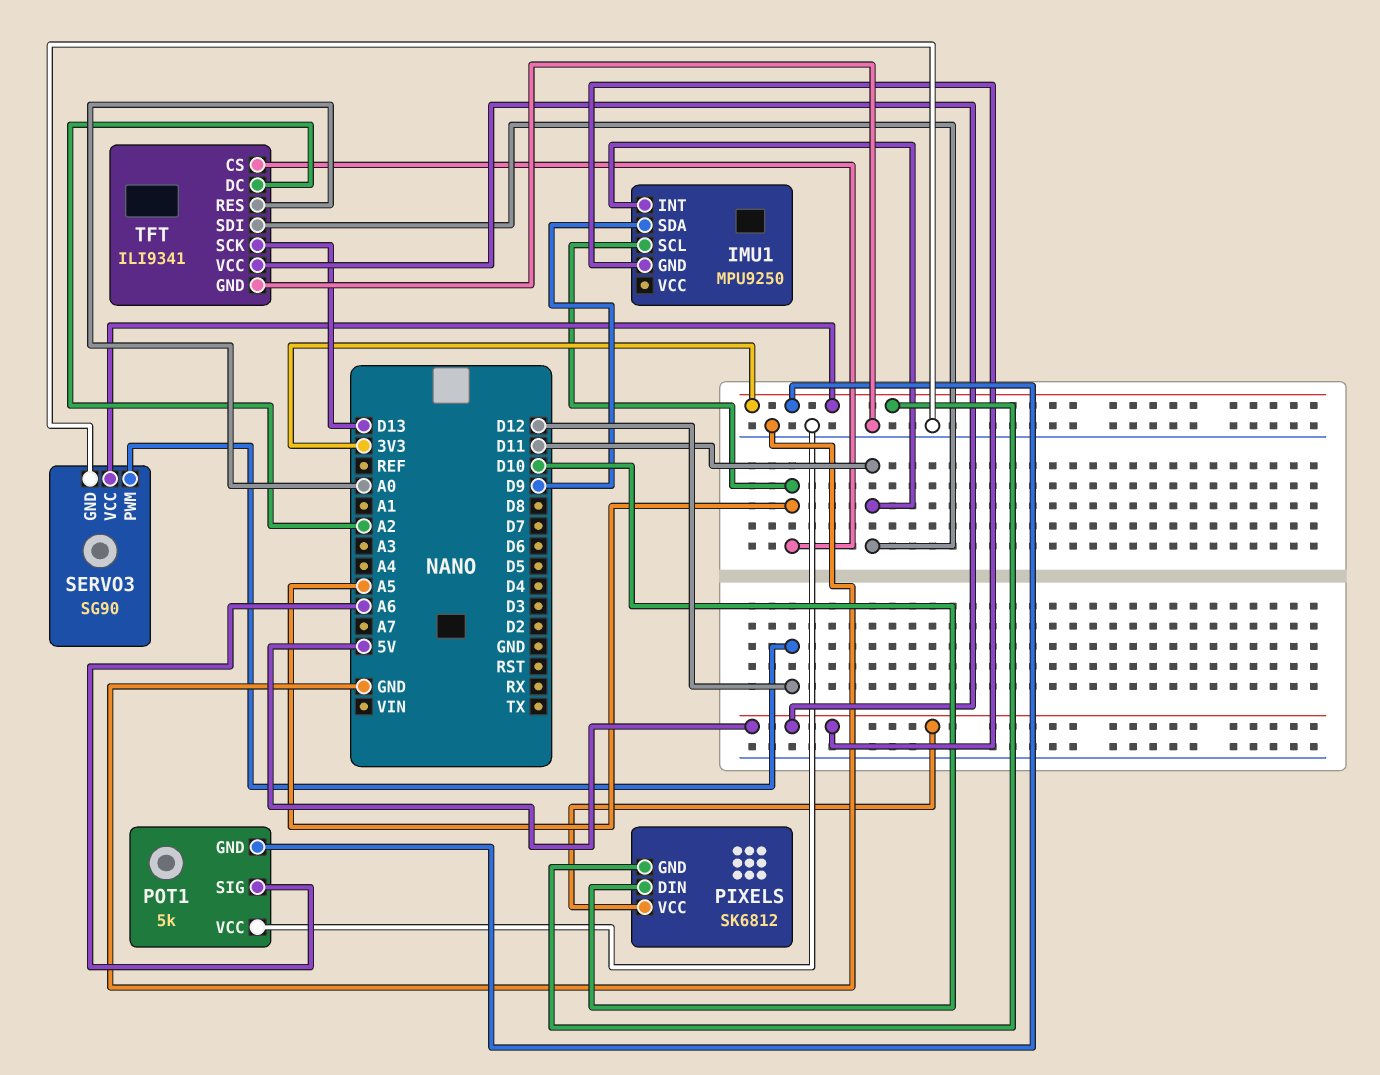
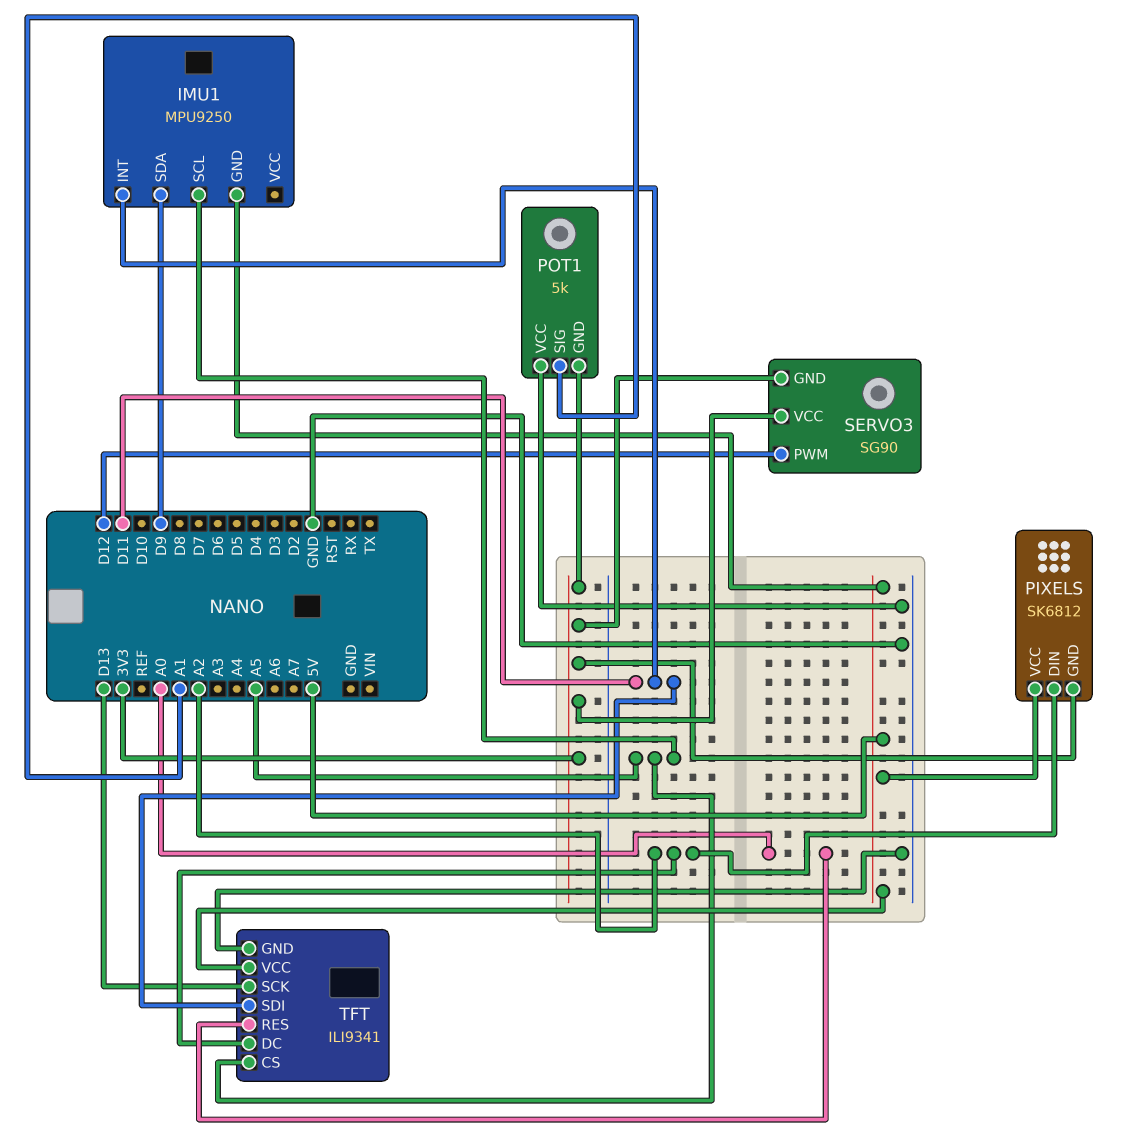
PIXELS pin DIN: D10 -> A2
POT1 pin SIG: A6 -> A1
SERVO3 pin GND: GND -> 3V3

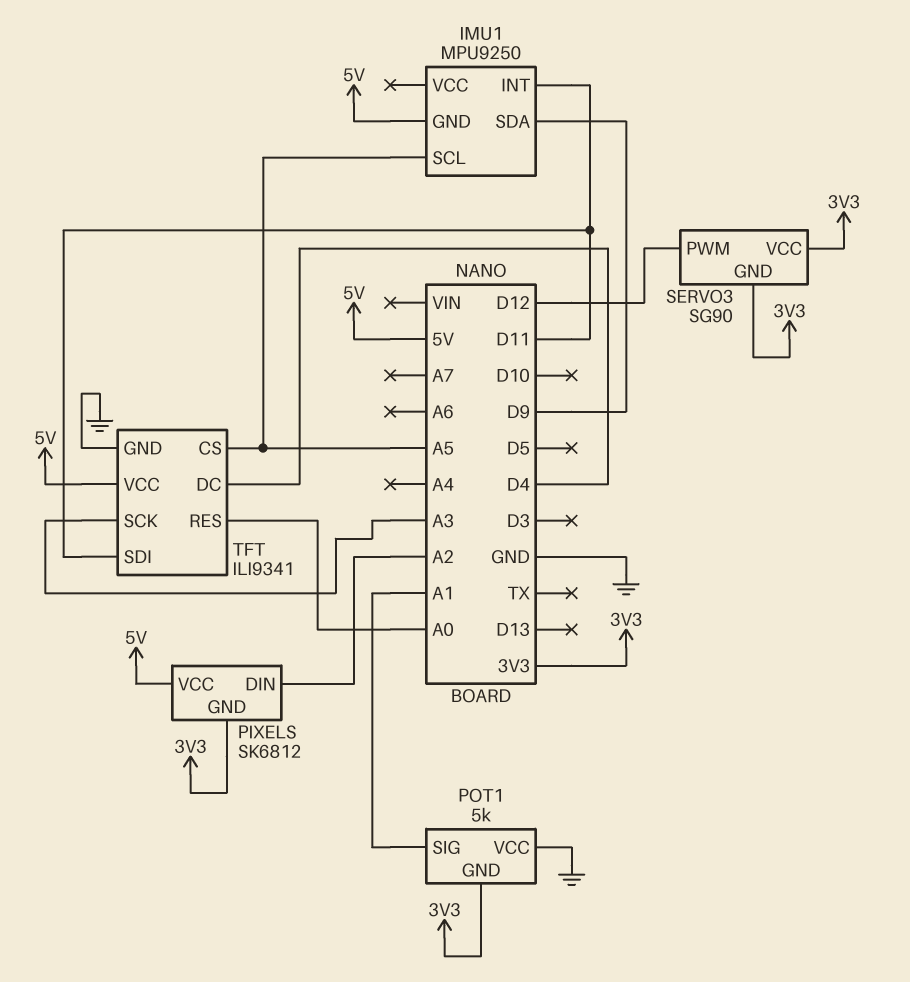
TFT pin DC: A2 -> D4
TFT pin SCK: D13 -> A3

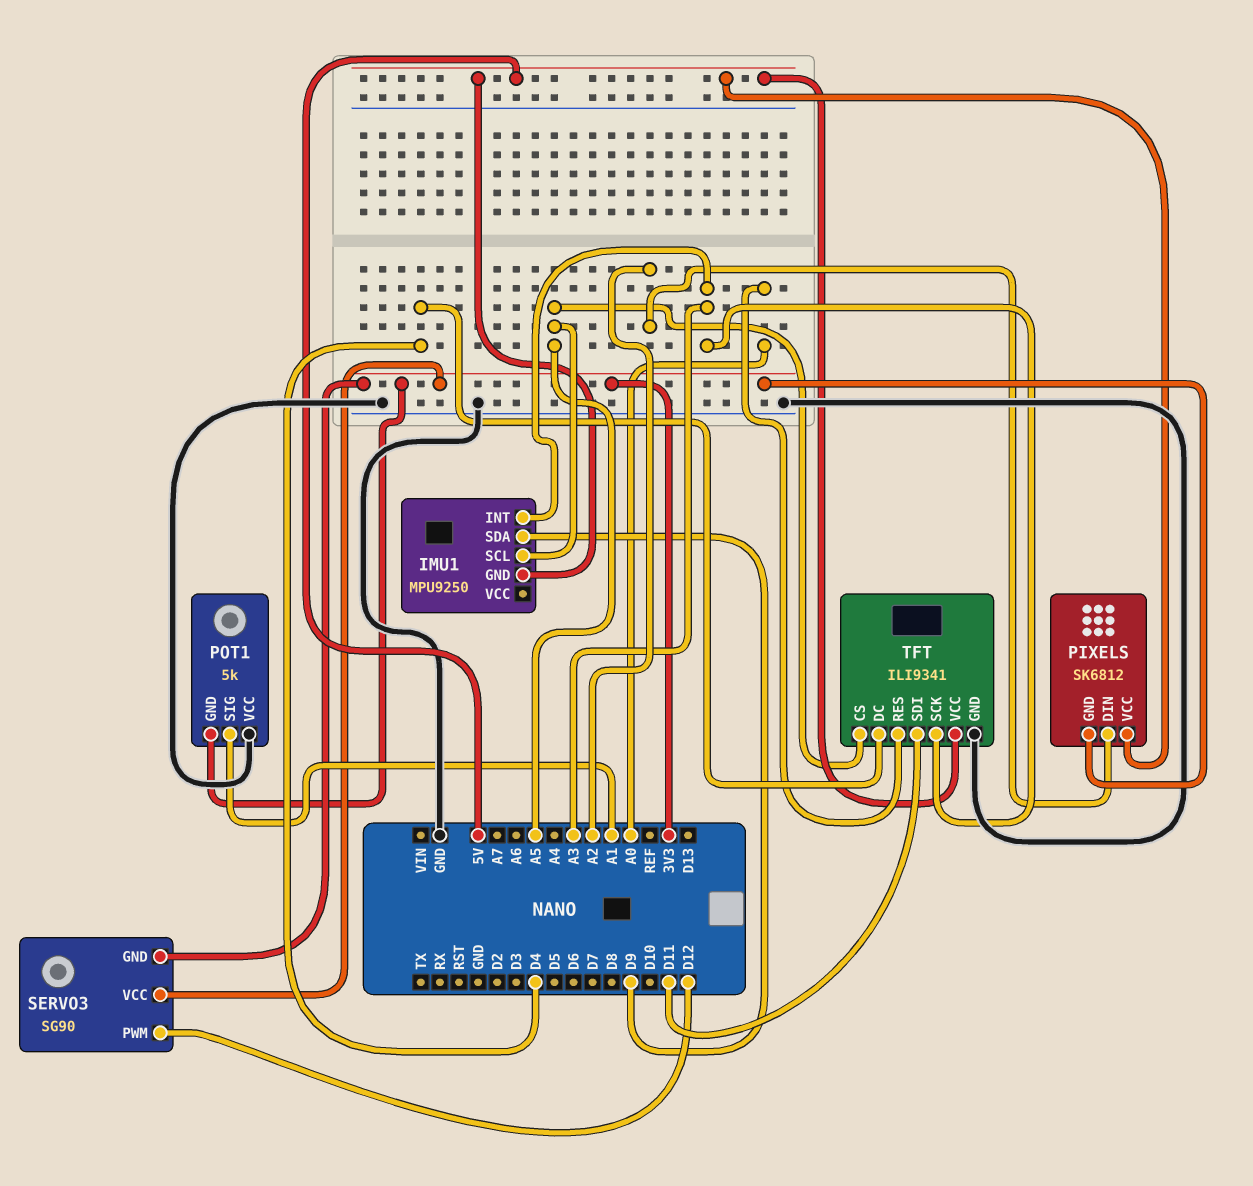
IMU1 pin INT: D11 -> A3

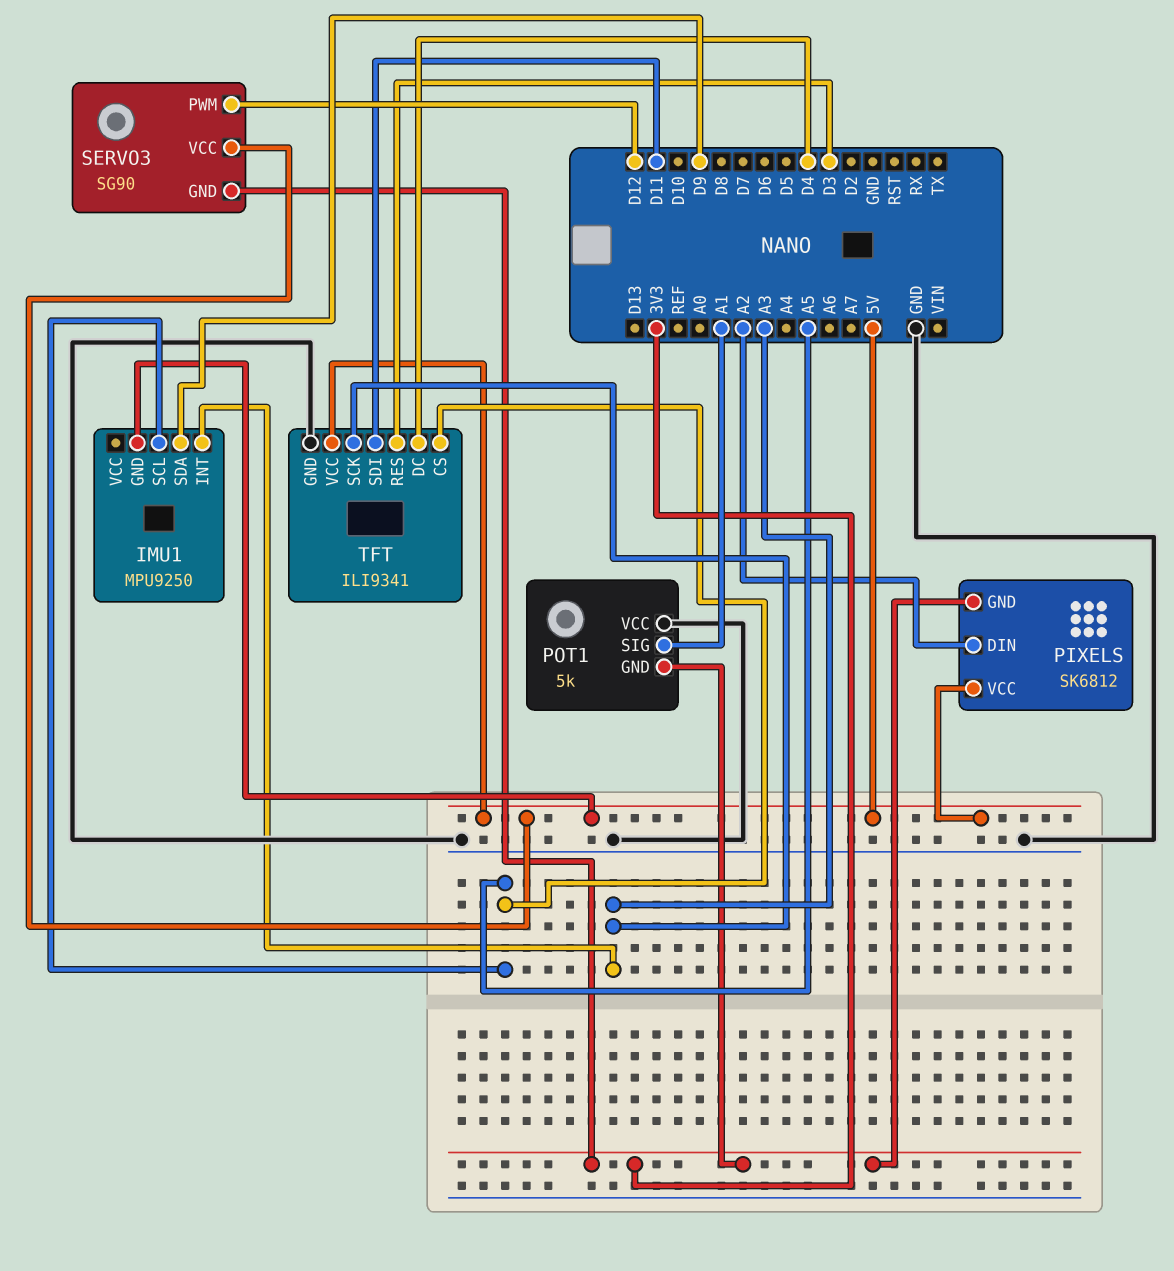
SERVO3 pin VCC: 3V3 -> 5V
TFT pin RES: A0 -> D3

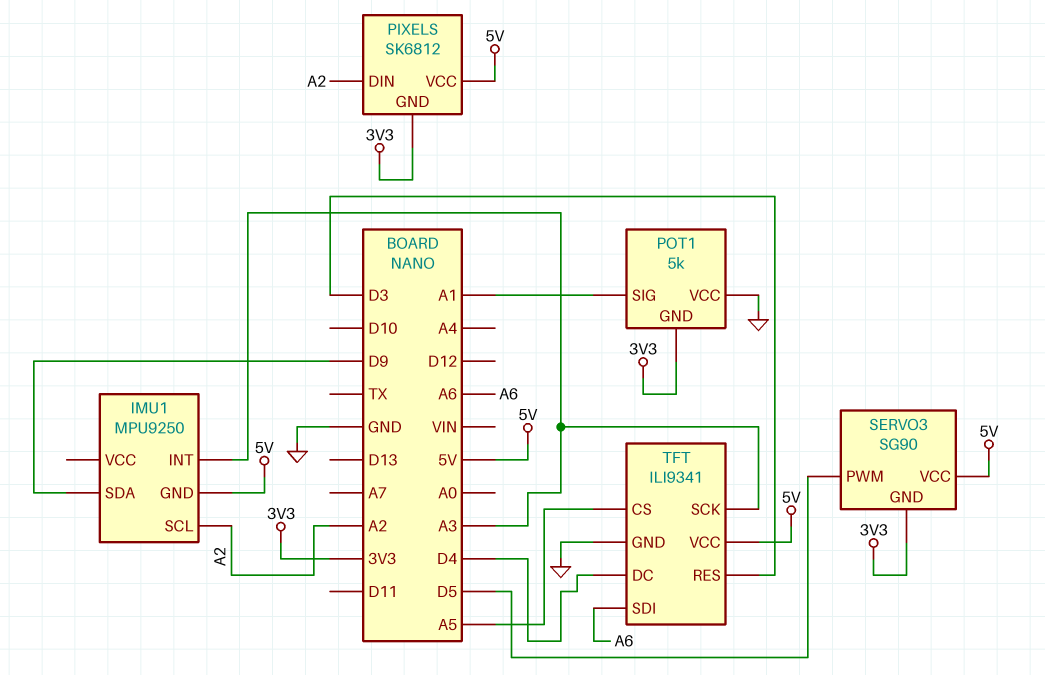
IMU1 pin SCL: A5 -> A2
SERVO3 pin PWM: D12 -> D5
TFT pin SDI: D11 -> A6

